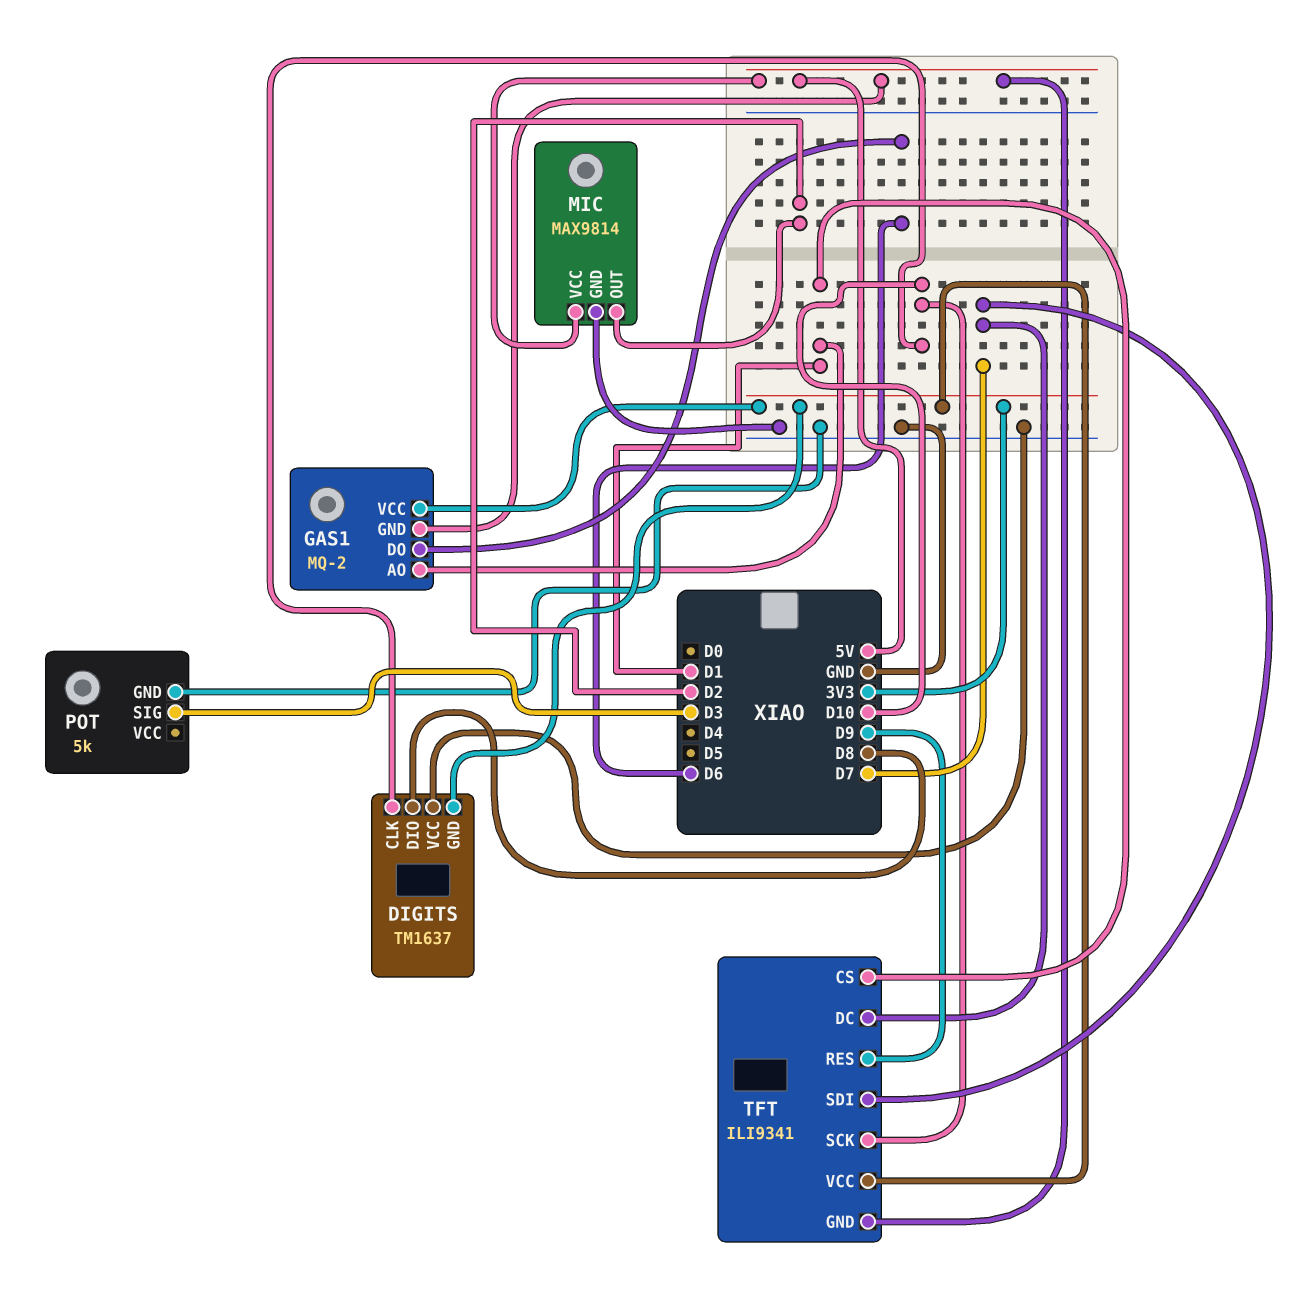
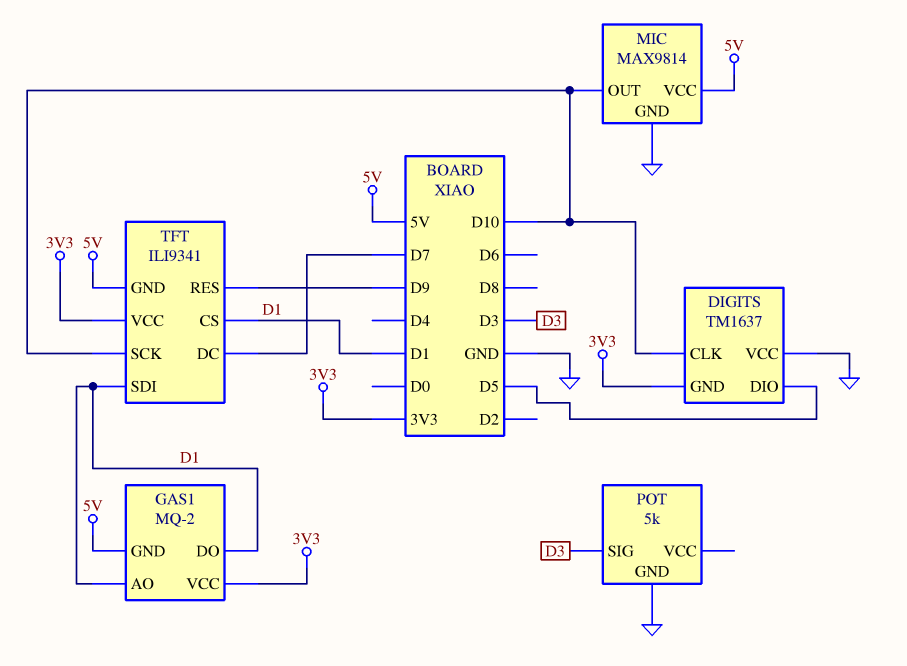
DIGITS pin DIO: D8 -> D5
GAS1 pin DO: D6 -> D1
MIC pin OUT: D2 -> D10
TFT pin SDI: D7 -> D1

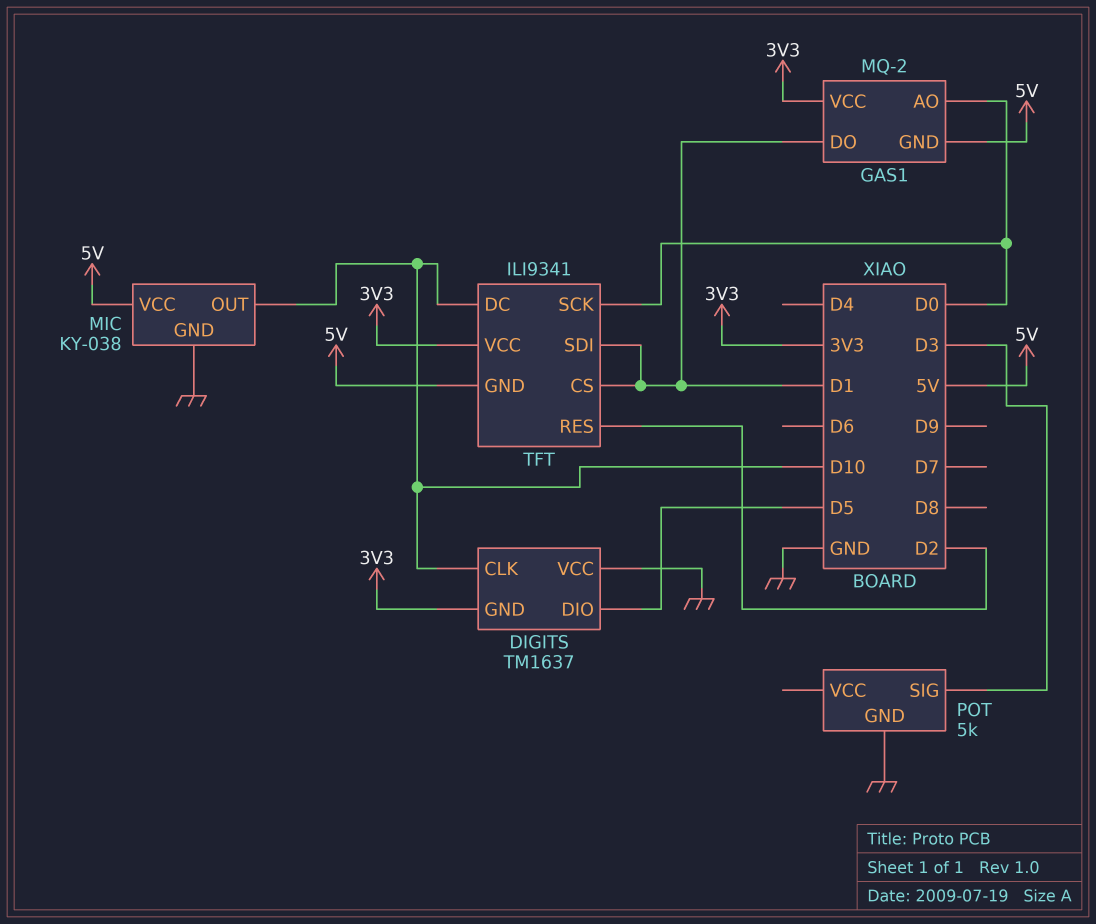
GAS1 pin AO: D1 -> D0
MIC: MAX9814 -> KY-038
TFT pin DC: D7 -> D10
TFT pin RES: D9 -> D2
TFT pin SCK: D10 -> D0

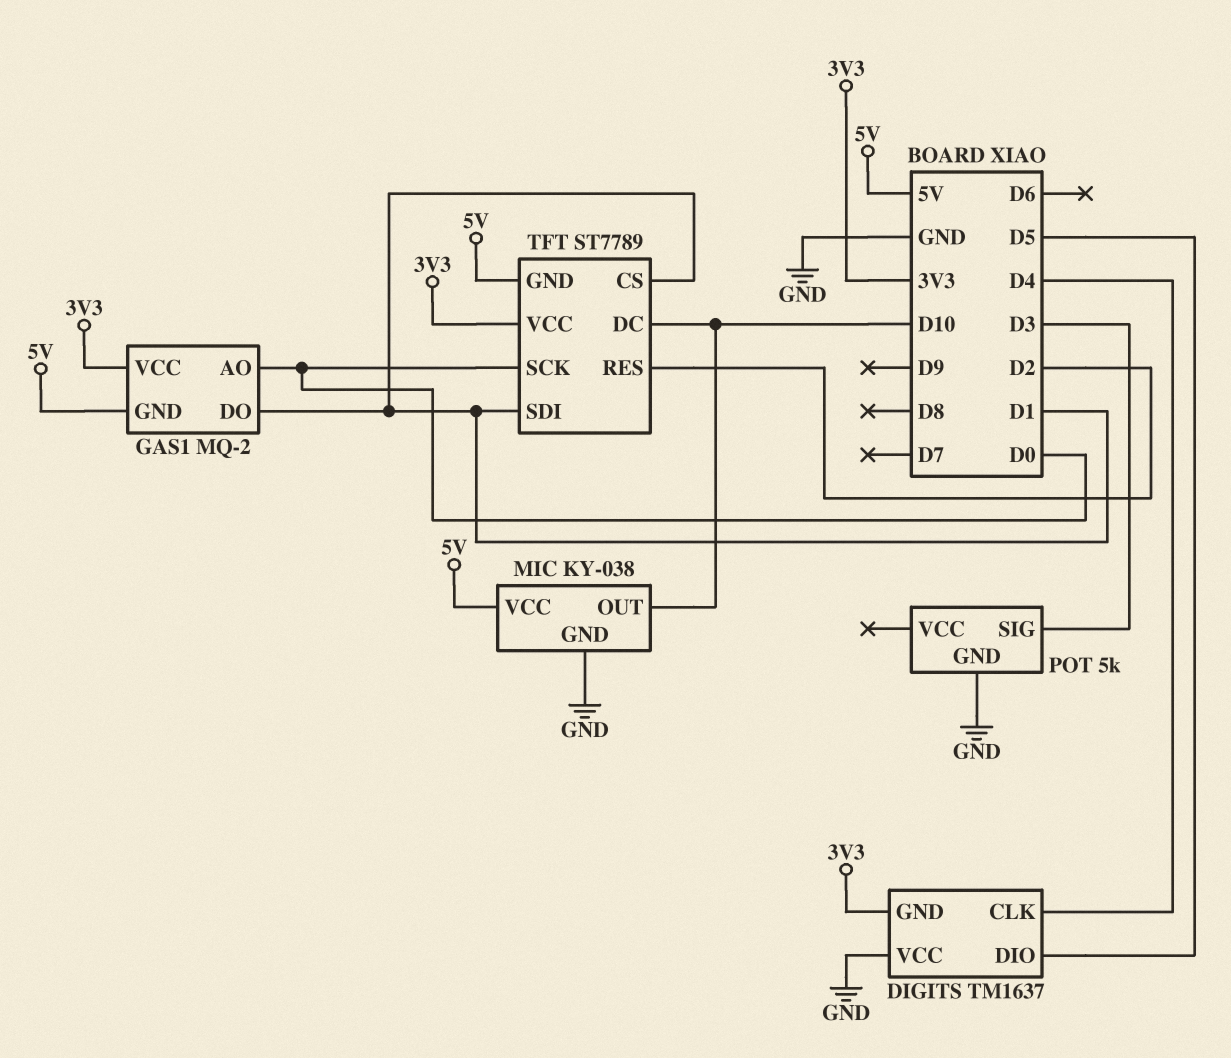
DIGITS pin CLK: D10 -> D4
TFT: ILI9341 -> ST7789

